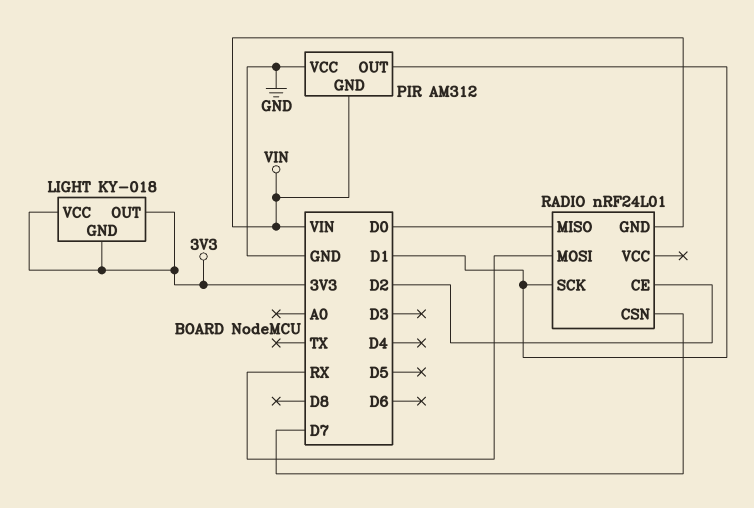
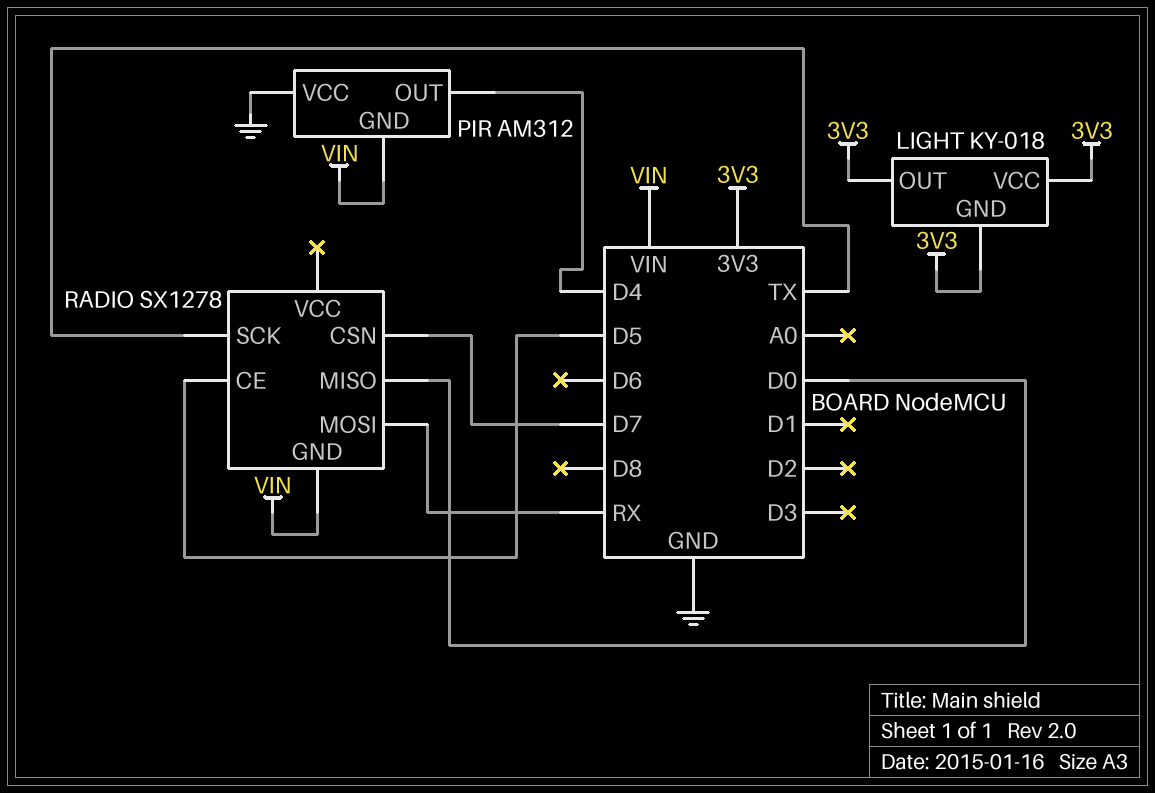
PIR pin OUT: D1 -> D4
RADIO: nRF24L01 -> SX1278
RADIO pin CE: D2 -> D5
RADIO pin SCK: D1 -> TX

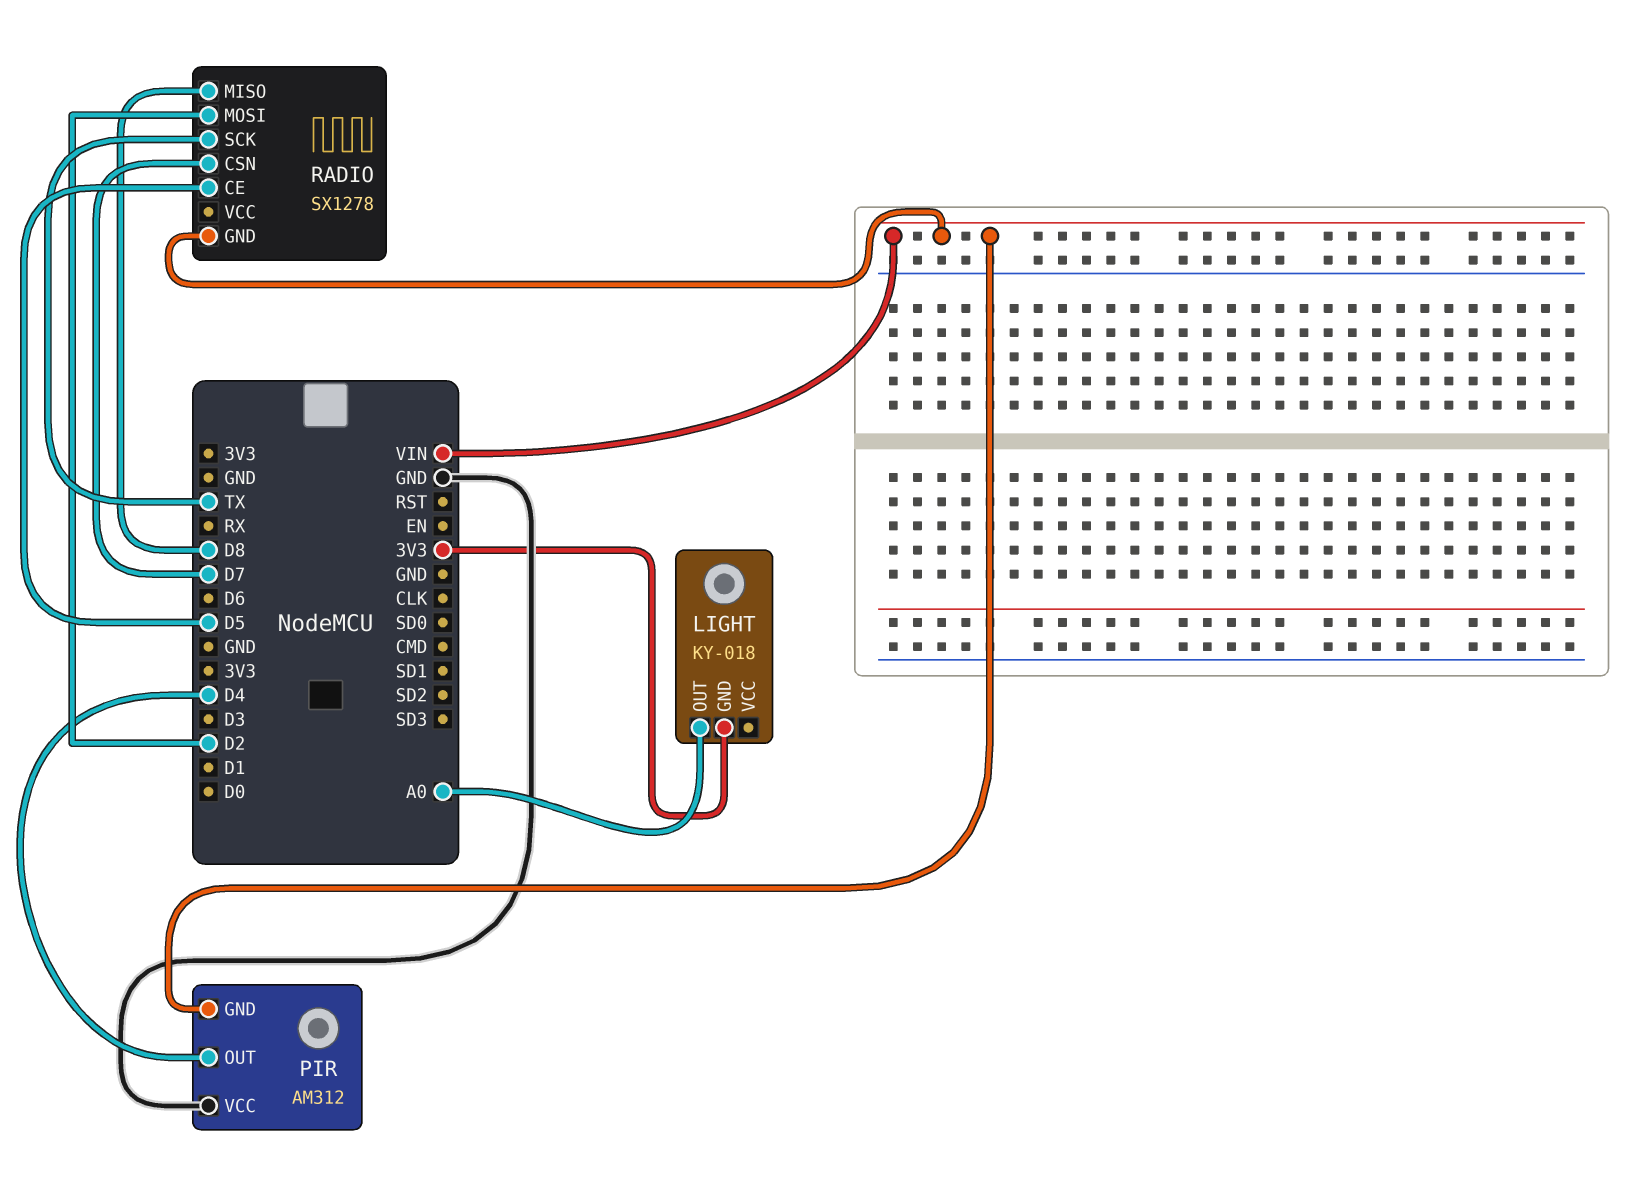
LIGHT pin OUT: 3V3 -> A0
LIGHT pin VCC: 3V3 -> none
RADIO pin MISO: D0 -> D8
RADIO pin MOSI: RX -> D2

